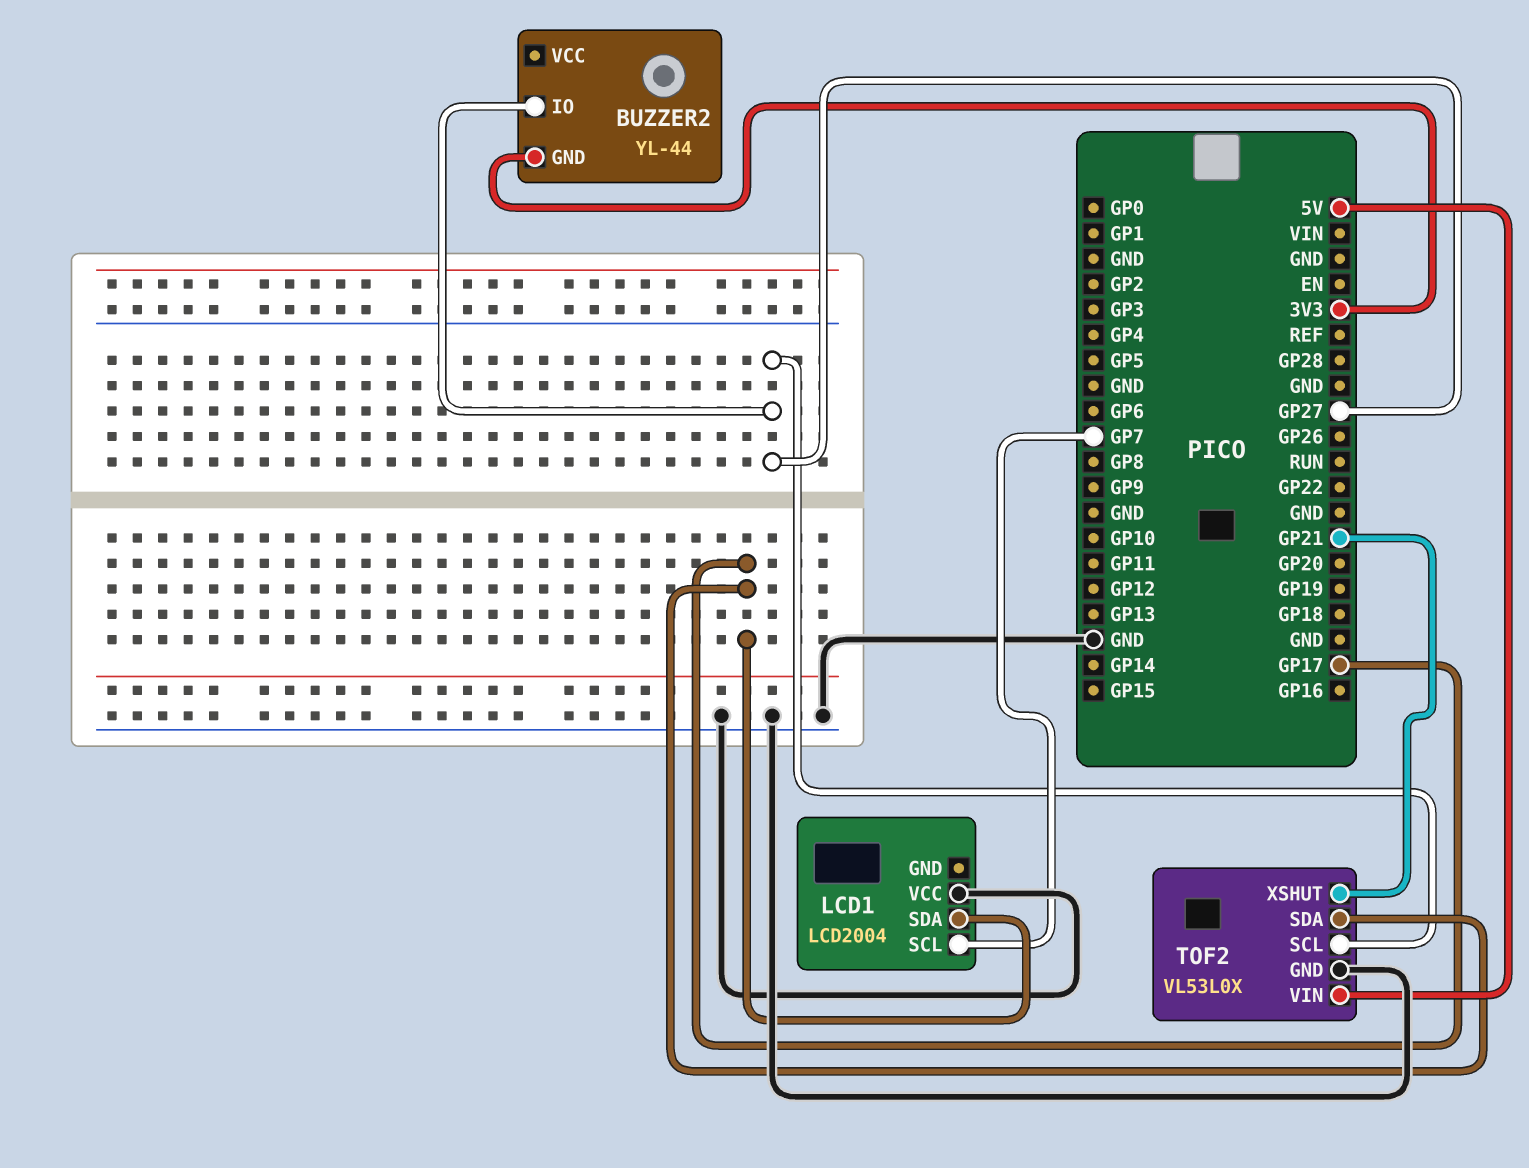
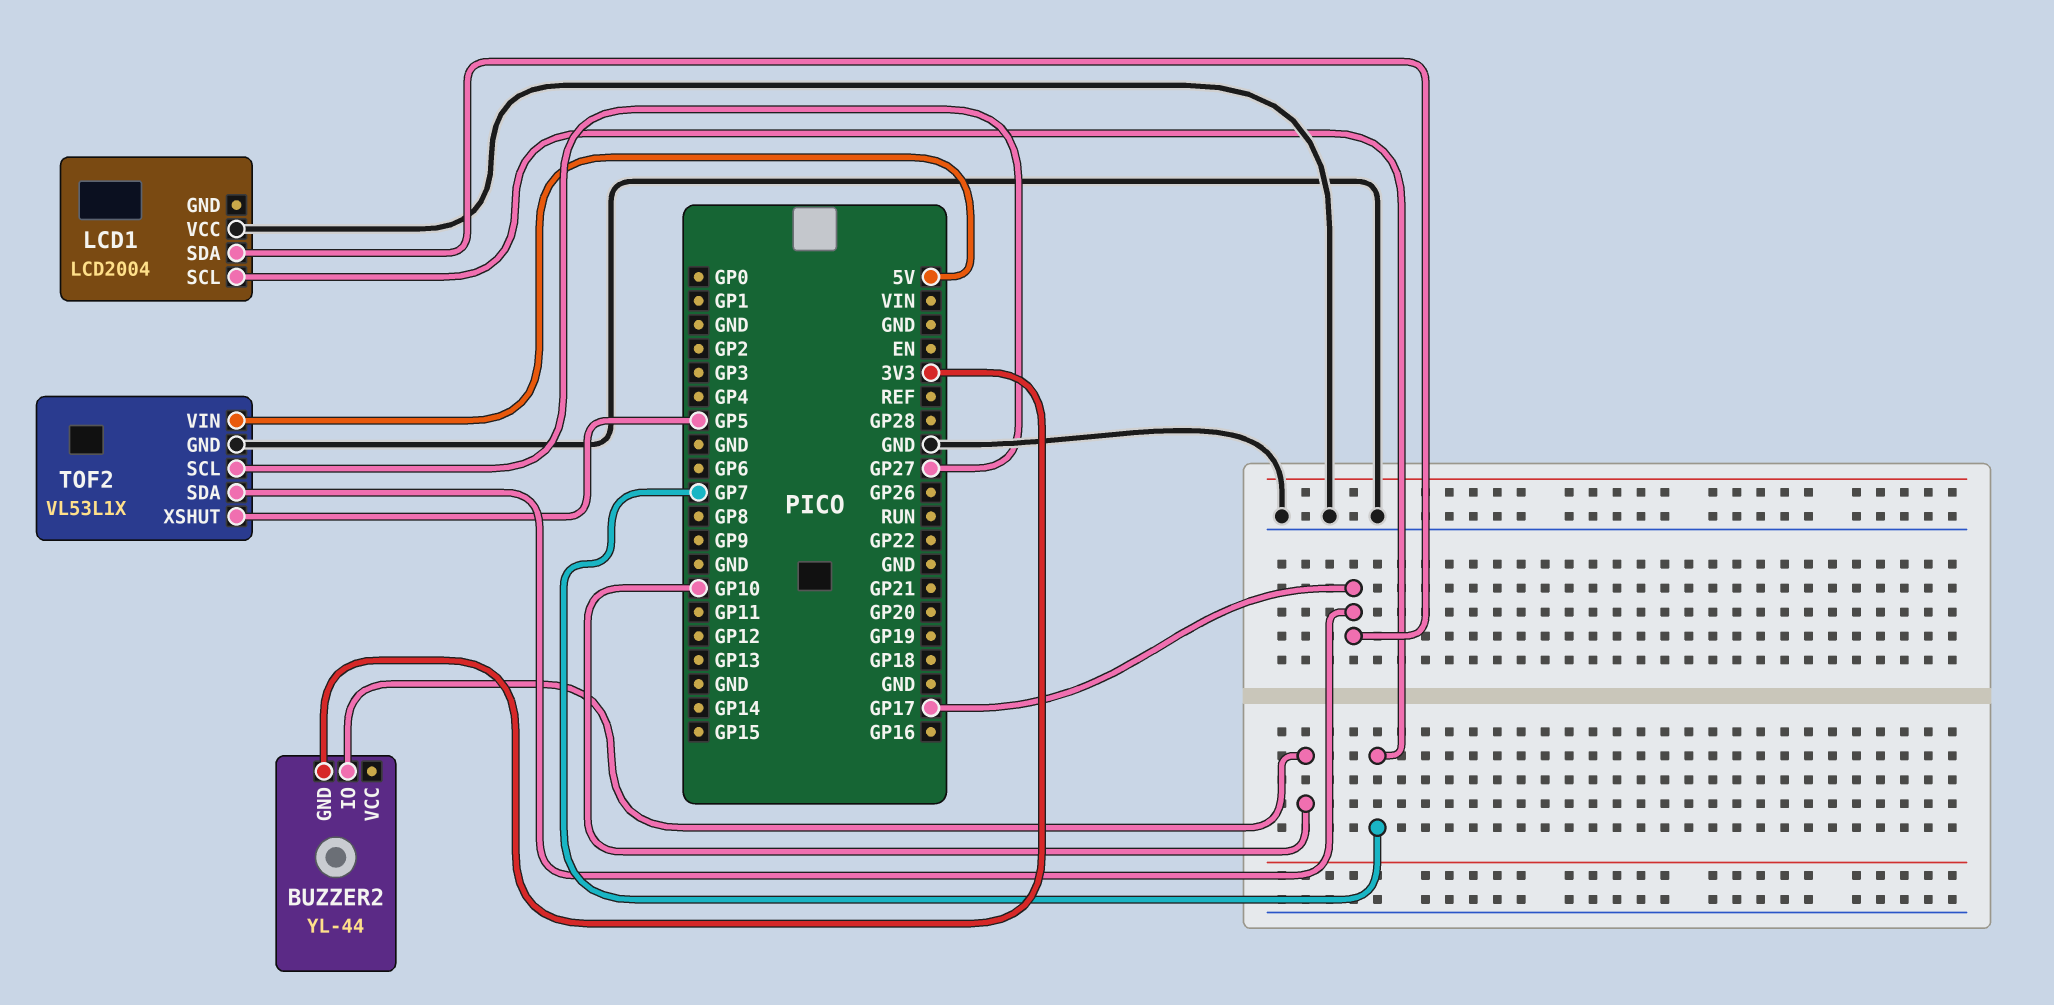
BUZZER2 pin IO: GP27 -> GP10
TOF2: VL53L0X -> VL53L1X
TOF2 pin XSHUT: GP21 -> GP5

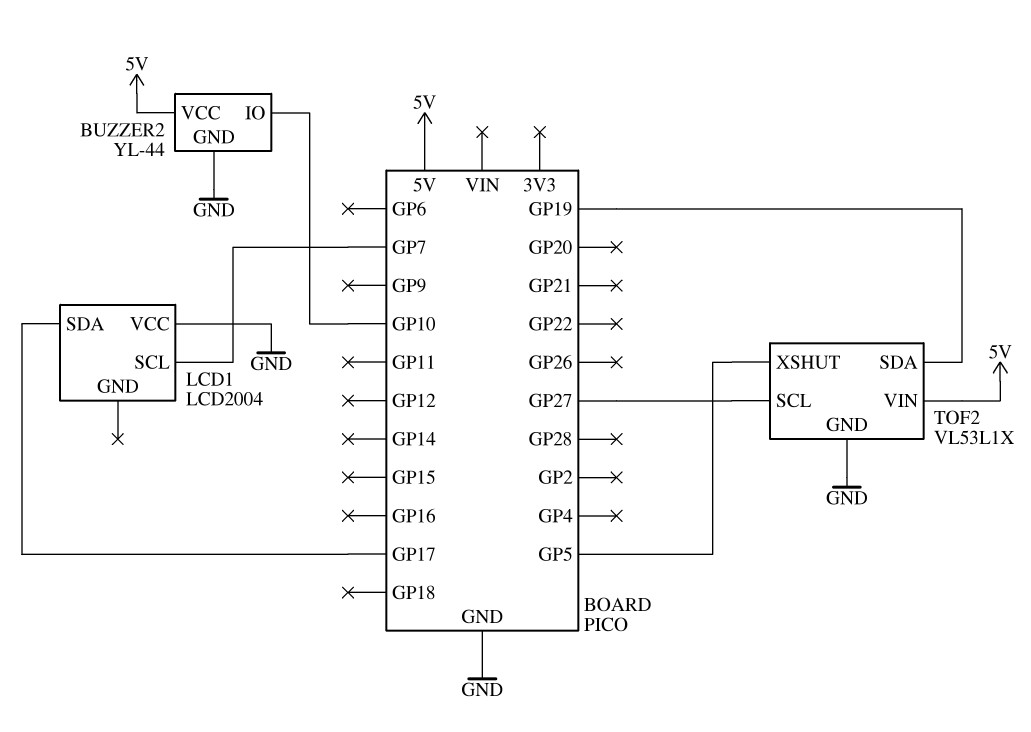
BUZZER2 pin GND: 3V3 -> GND
BUZZER2 pin VCC: none -> 5V
TOF2 pin SDA: GP17 -> GP19

